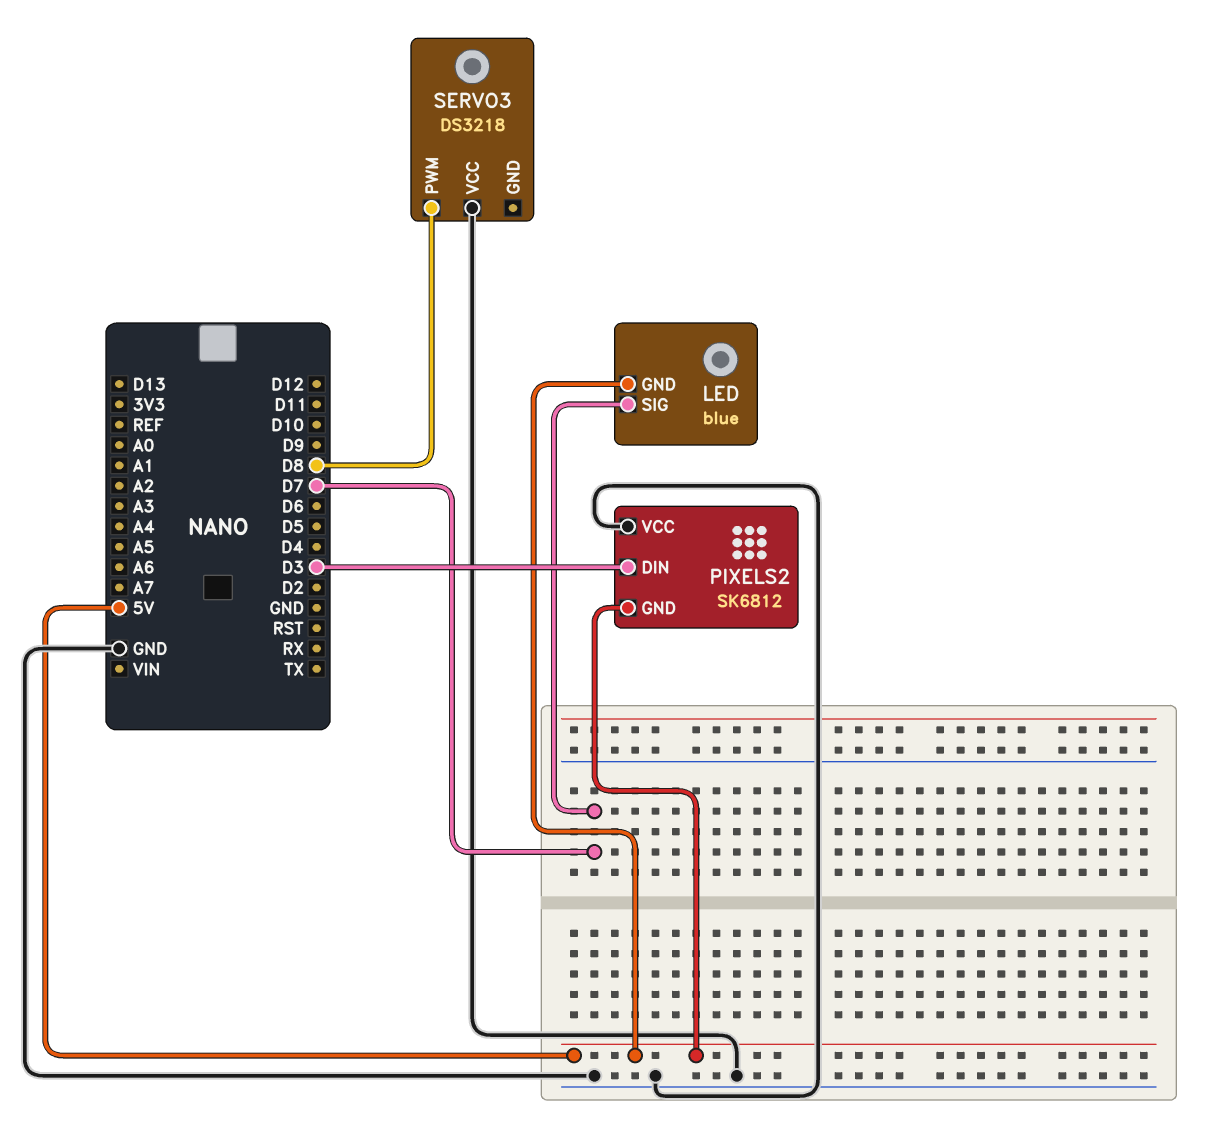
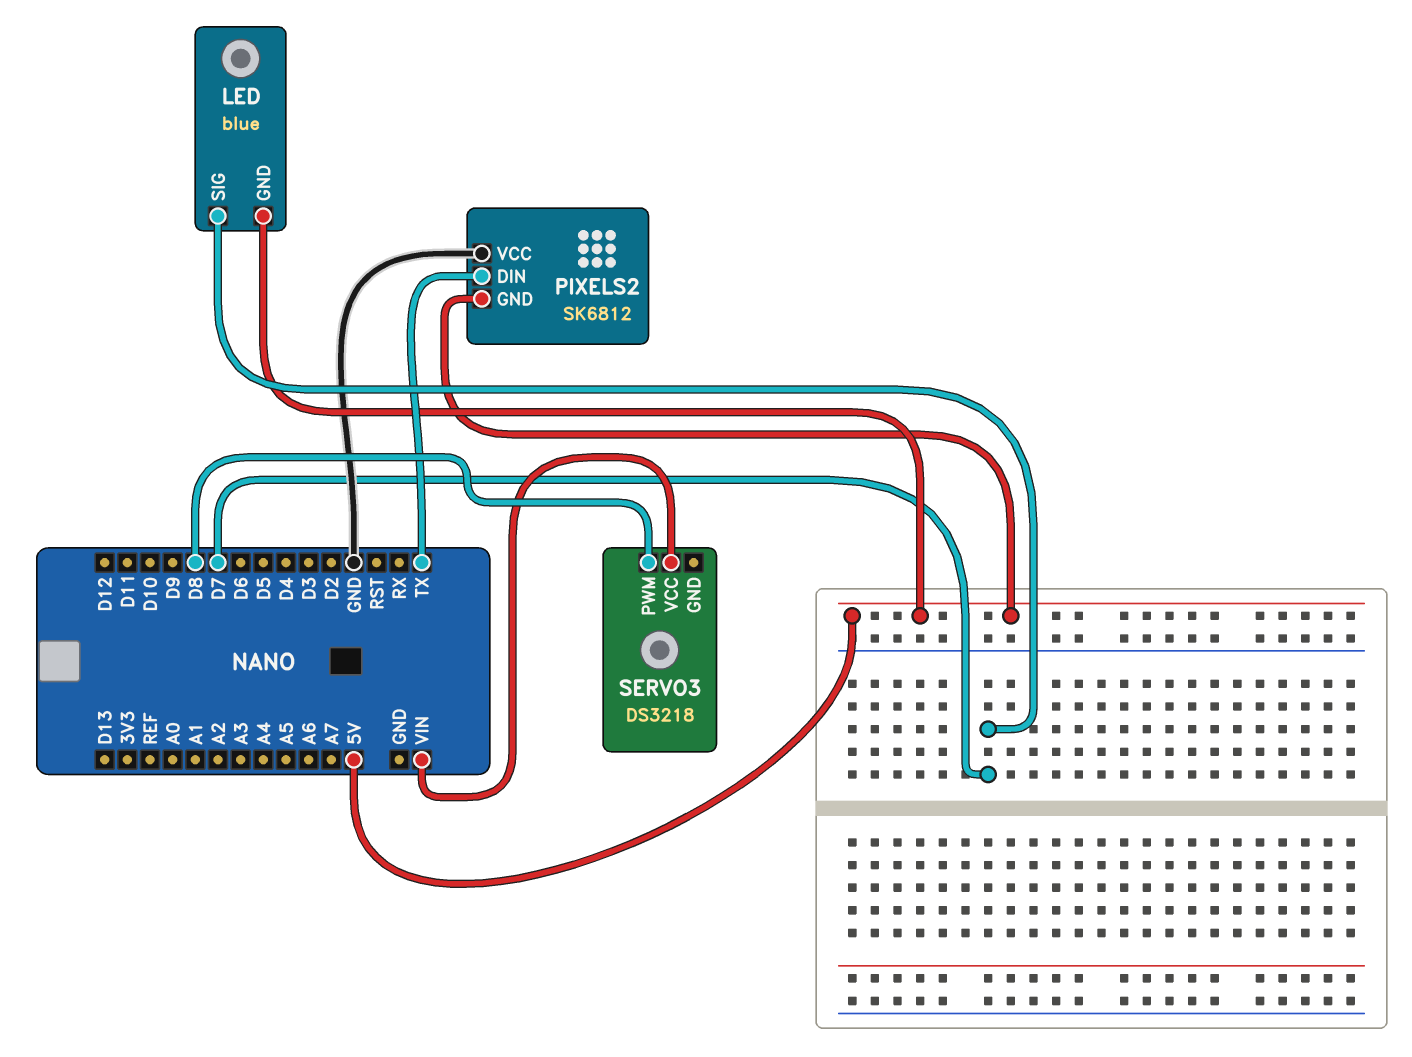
PIXELS2 pin DIN: D3 -> TX
SERVO3 pin VCC: GND -> VIN

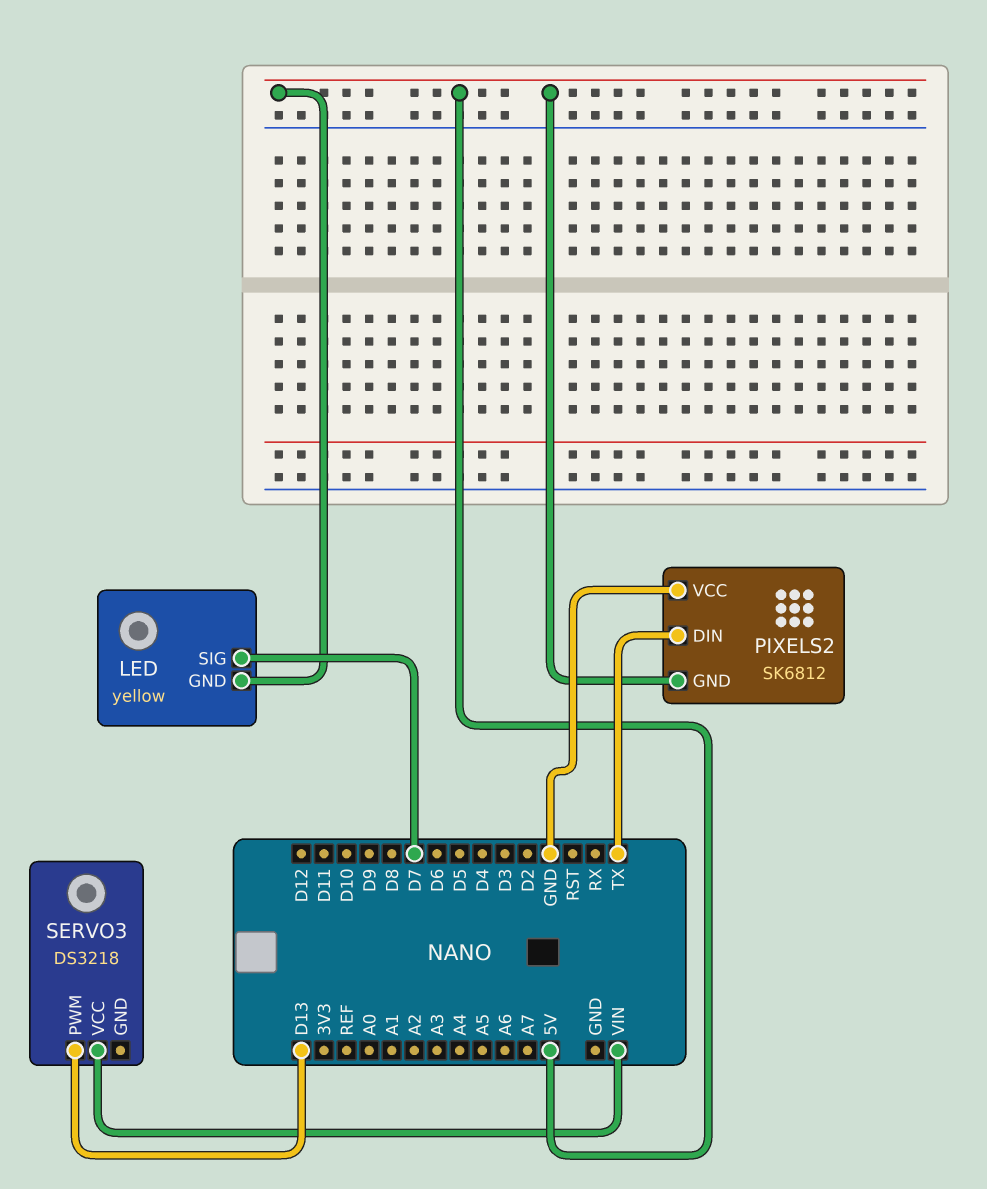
LED: blue -> yellow
SERVO3 pin PWM: D8 -> D13

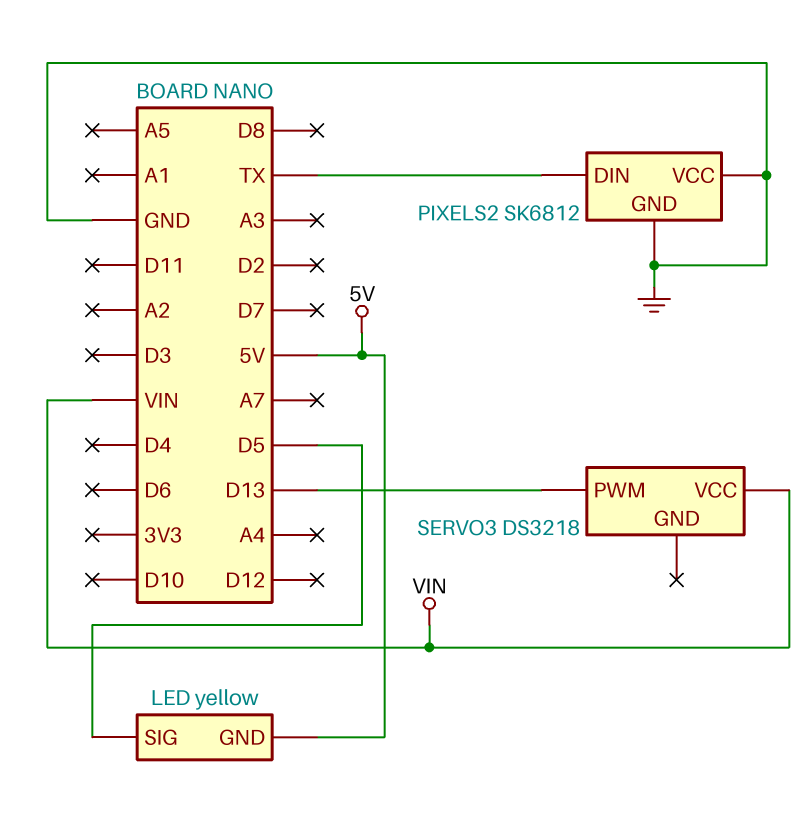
LED pin SIG: D7 -> D5
PIXELS2 pin GND: 5V -> GND

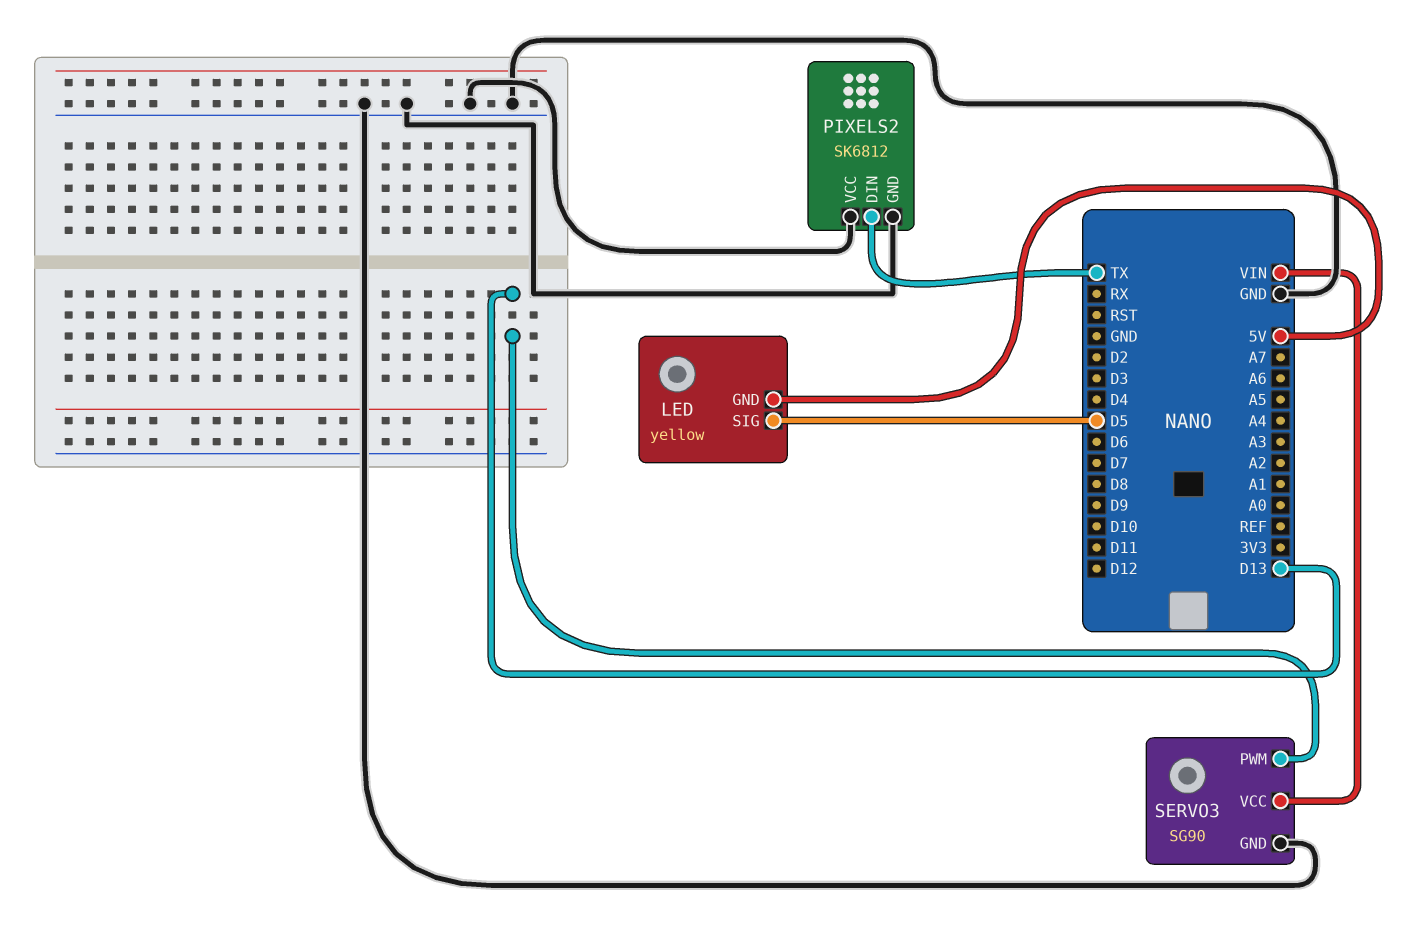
SERVO3: DS3218 -> SG90
SERVO3 pin GND: none -> GND

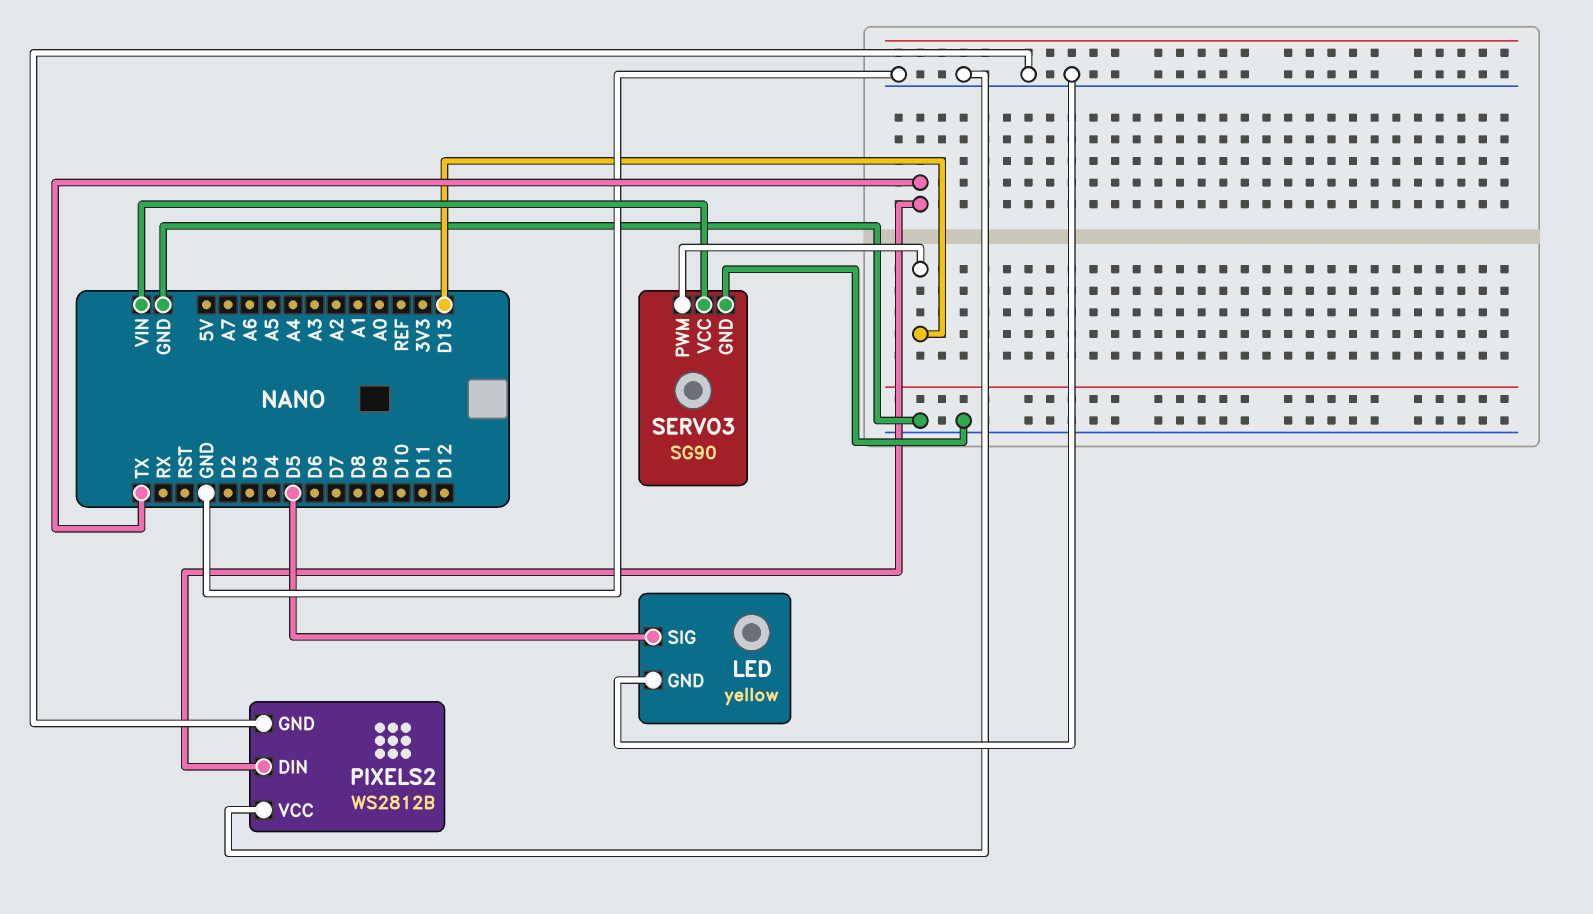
LED pin GND: 5V -> GND
PIXELS2: SK6812 -> WS2812B

